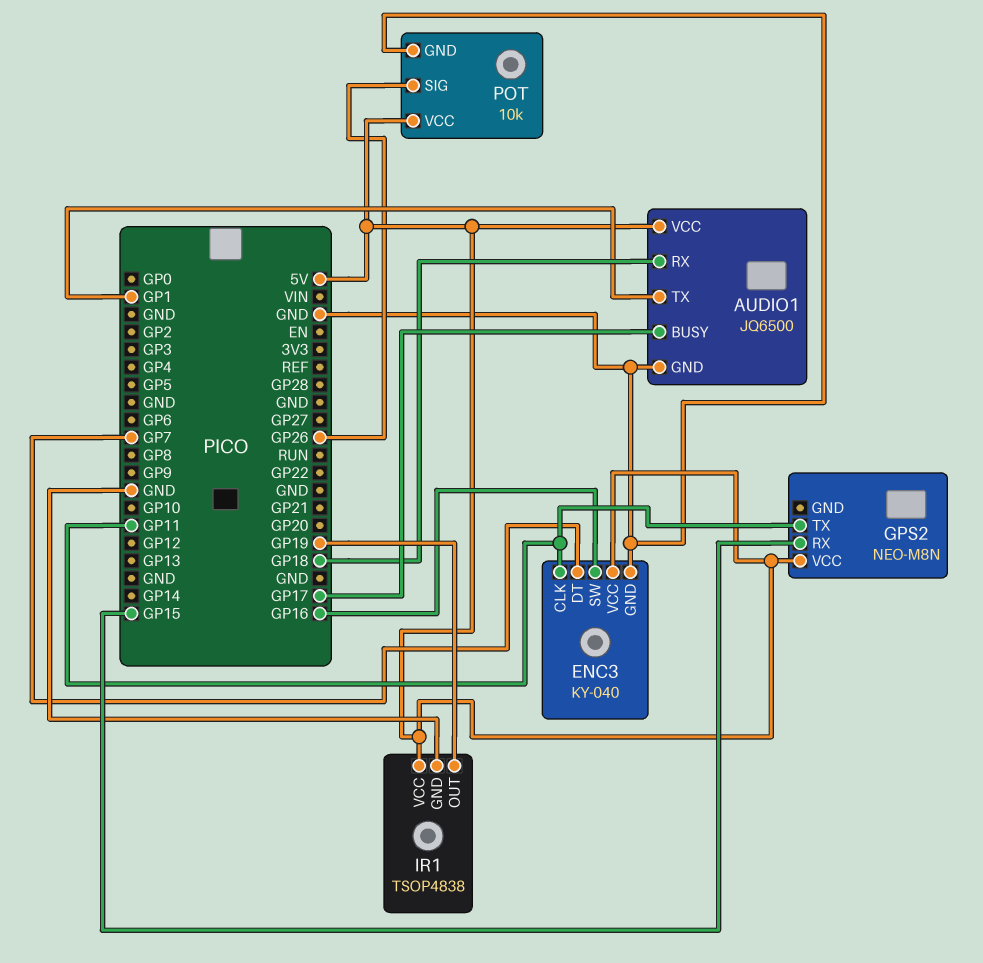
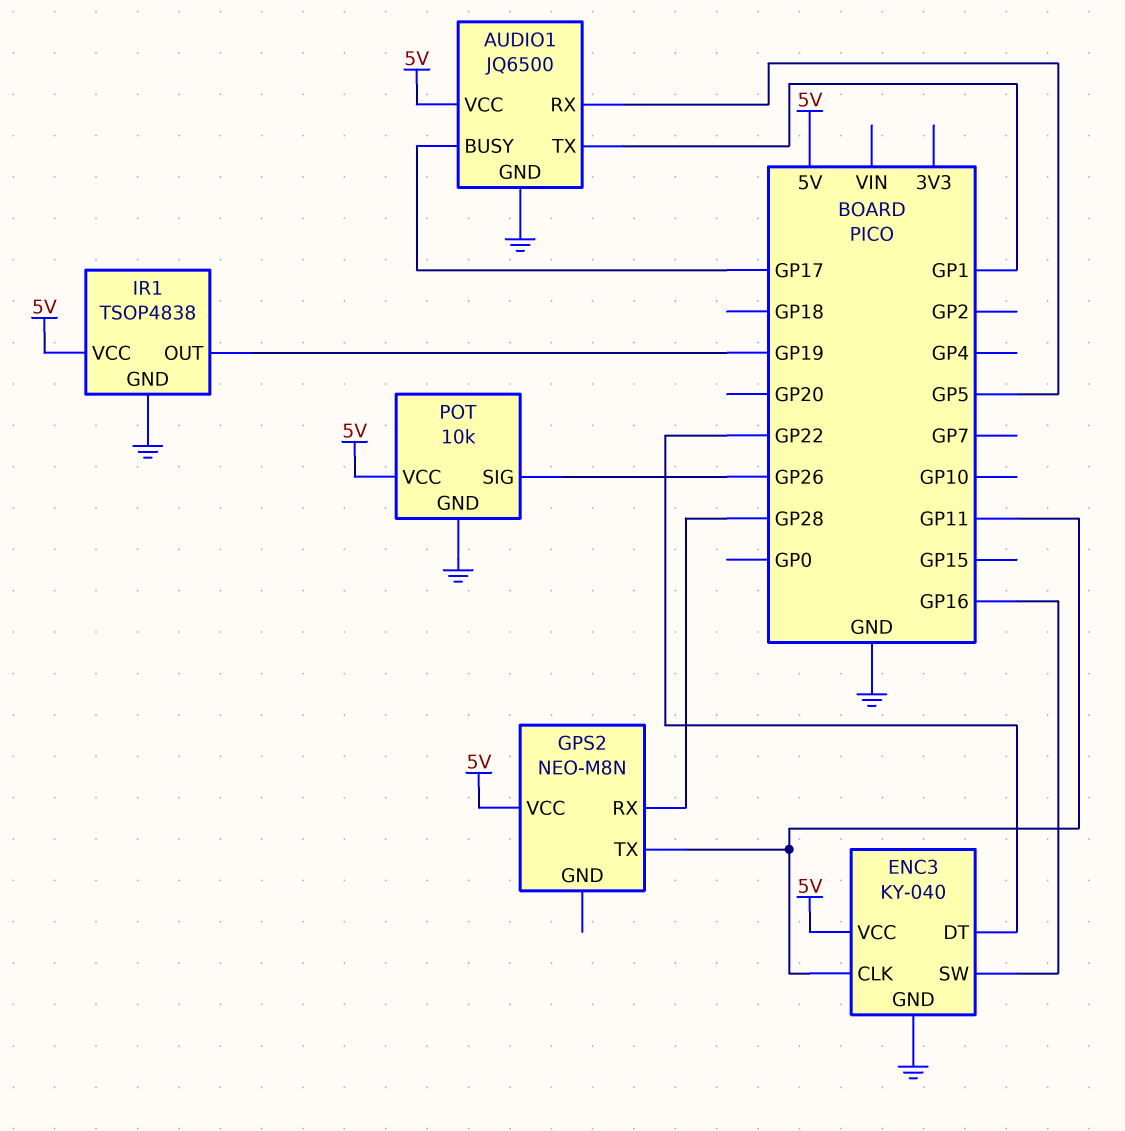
AUDIO1 pin RX: GP18 -> GP5
ENC3 pin DT: GP7 -> GP22
GPS2 pin RX: GP15 -> GP28

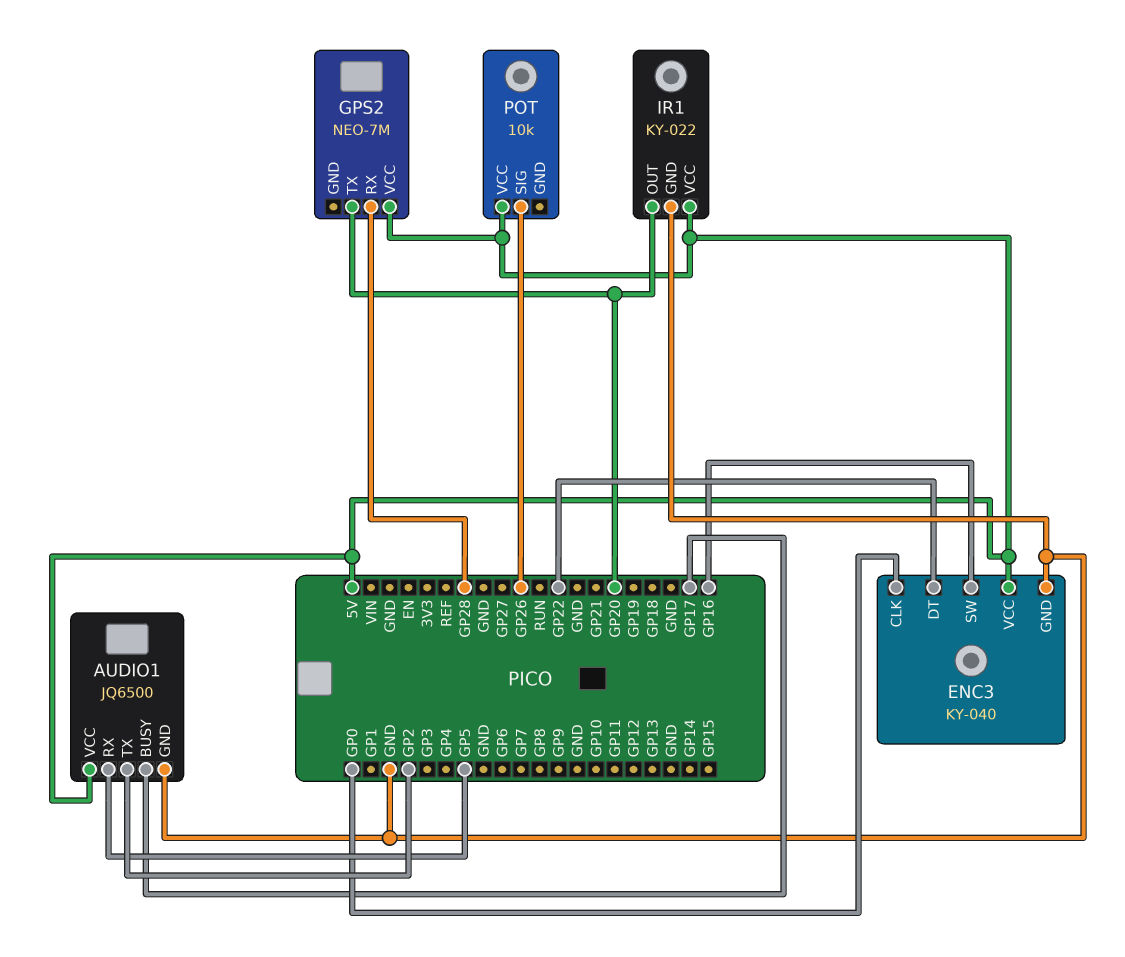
AUDIO1 pin TX: GP1 -> GP2
ENC3 pin CLK: GP11 -> GP0
GPS2: NEO-M8N -> NEO-7M
GPS2 pin TX: GP11 -> GP20
IR1: TSOP4838 -> KY-022
IR1 pin OUT: GP19 -> GP20
POT pin GND: GND -> none

